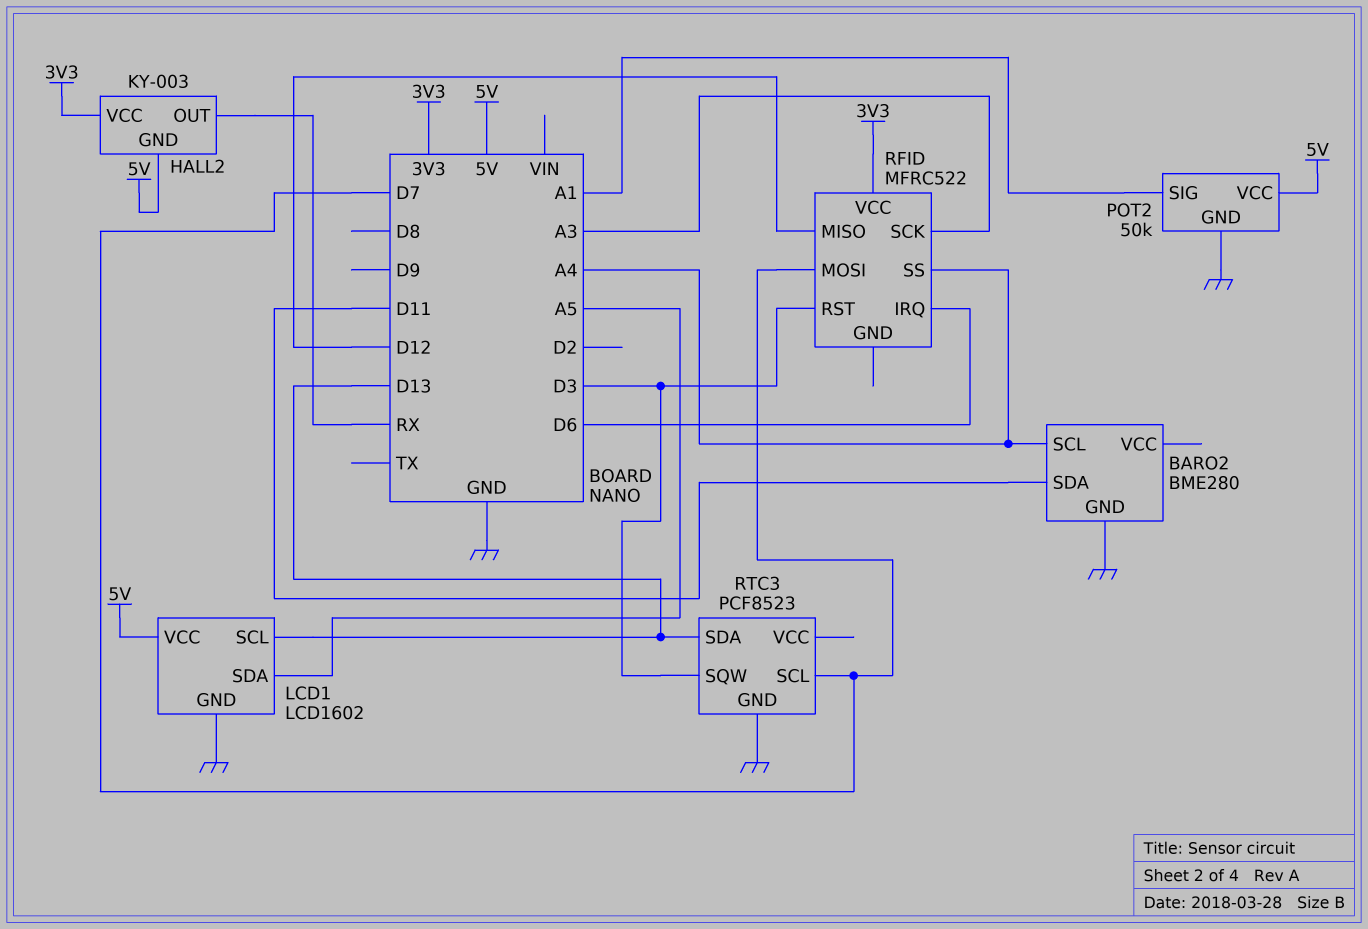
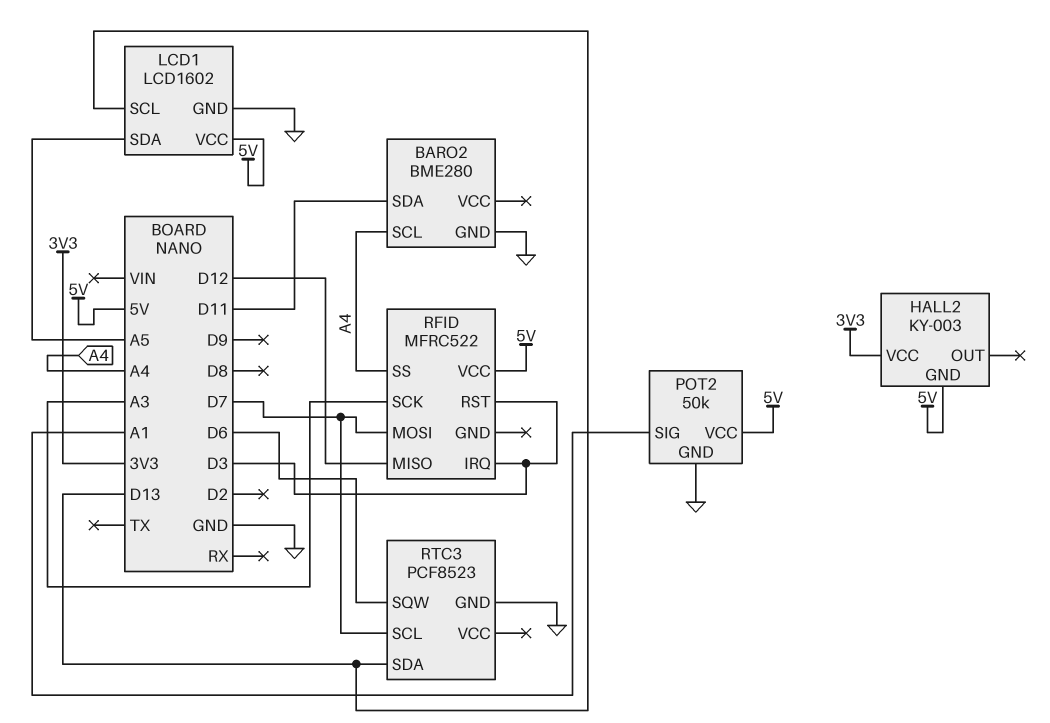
HALL2 pin OUT: RX -> none
RFID pin IRQ: D6 -> D3
RFID pin VCC: 3V3 -> 5V
RTC3 pin SQW: D3 -> D6

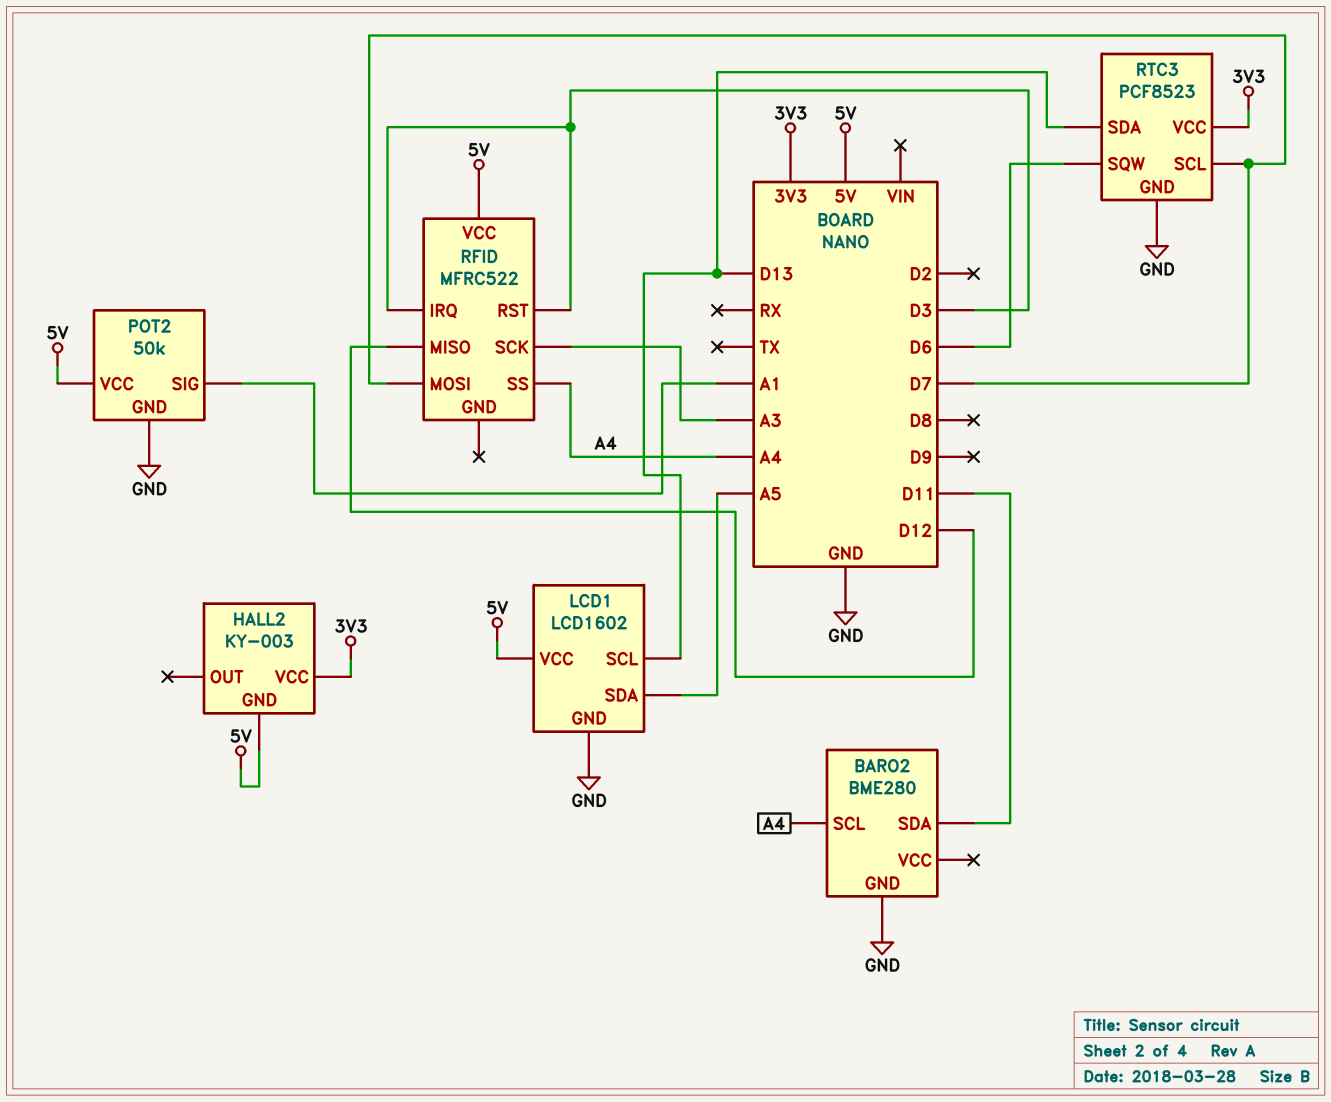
RTC3 pin VCC: none -> 3V3

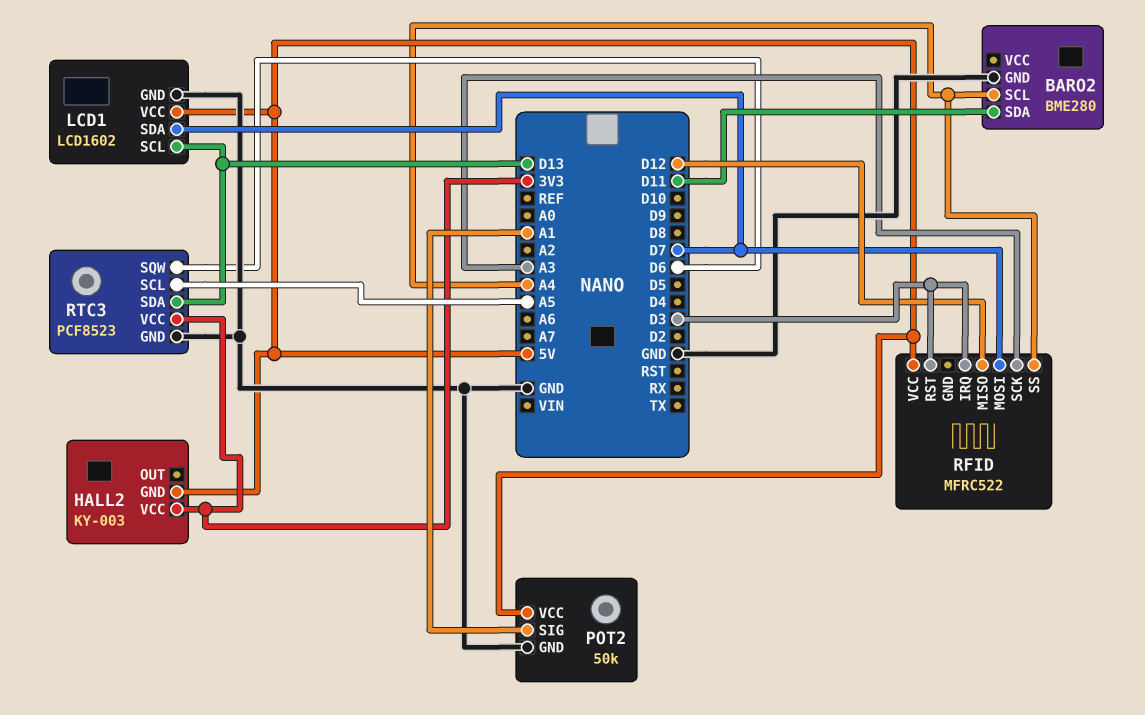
LCD1 pin SDA: A5 -> D7
RTC3 pin SCL: D7 -> A5

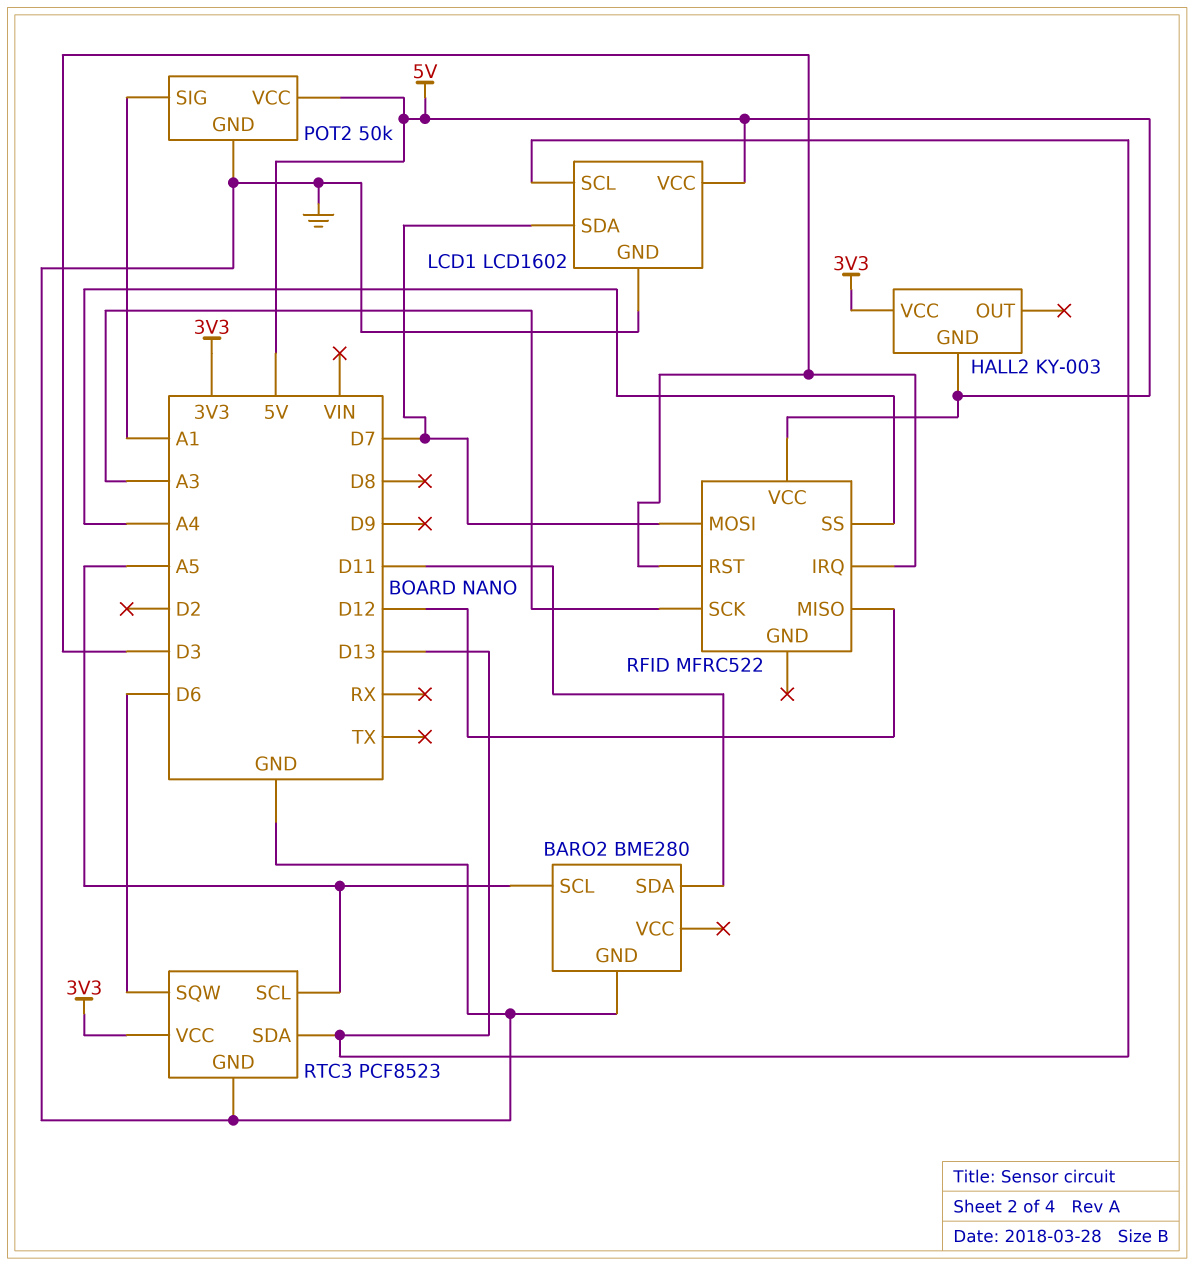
BARO2 pin SCL: A4 -> A5

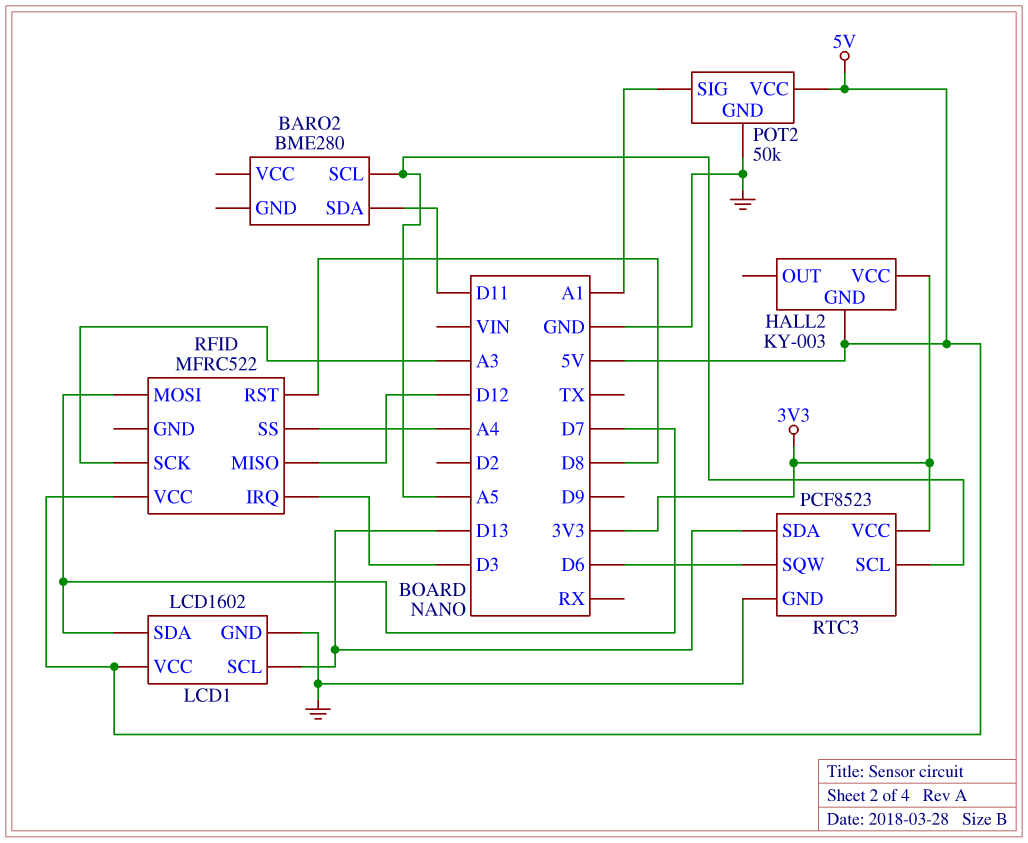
BARO2 pin GND: GND -> none
RFID pin RST: D3 -> D8

